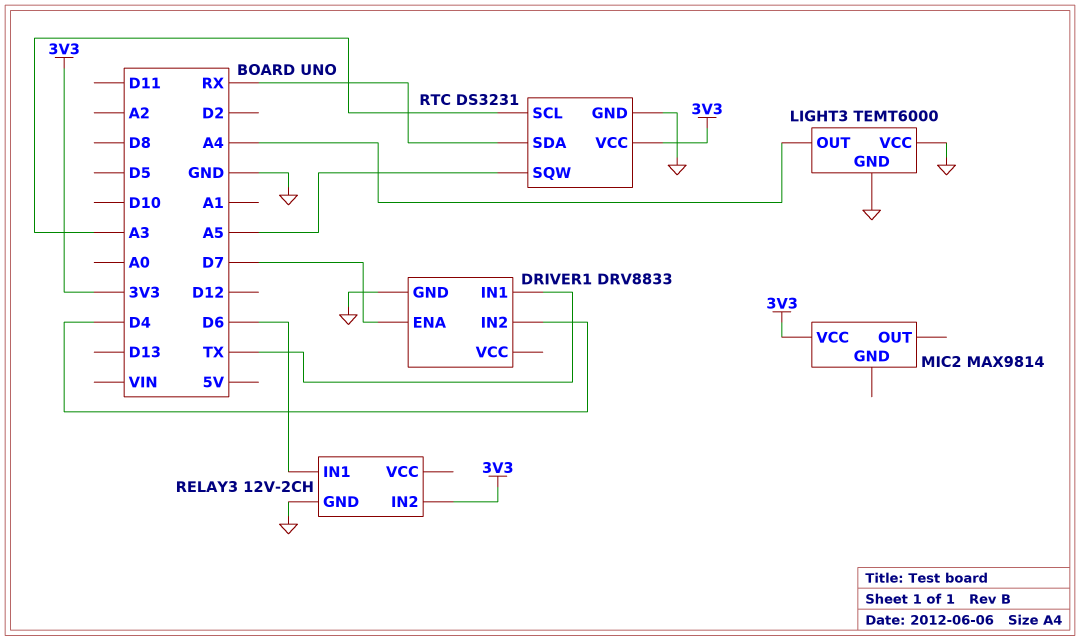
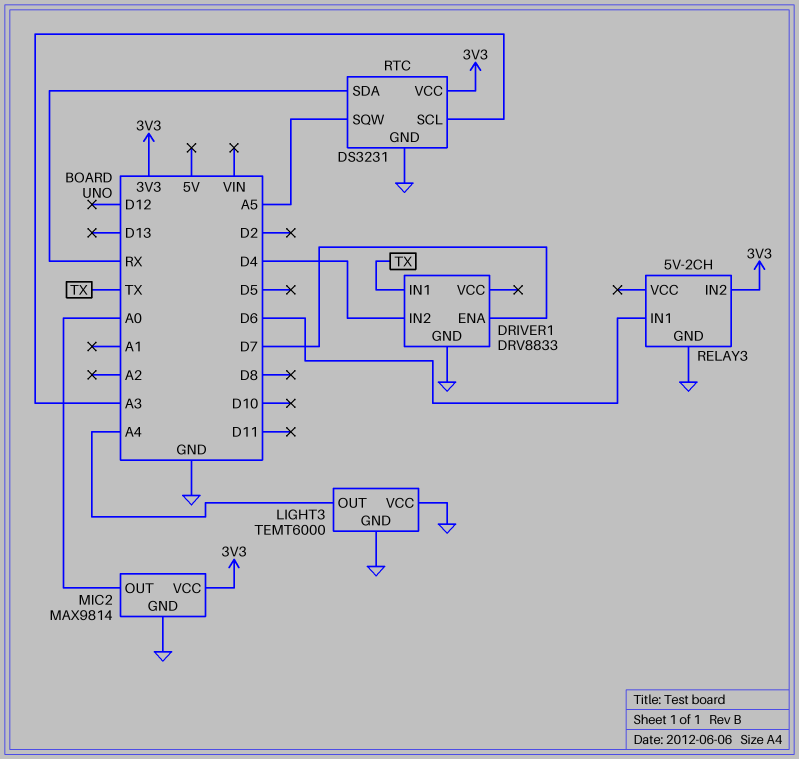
MIC2 pin GND: none -> GND
MIC2 pin OUT: none -> A0
RELAY3: 12V-2CH -> 5V-2CH

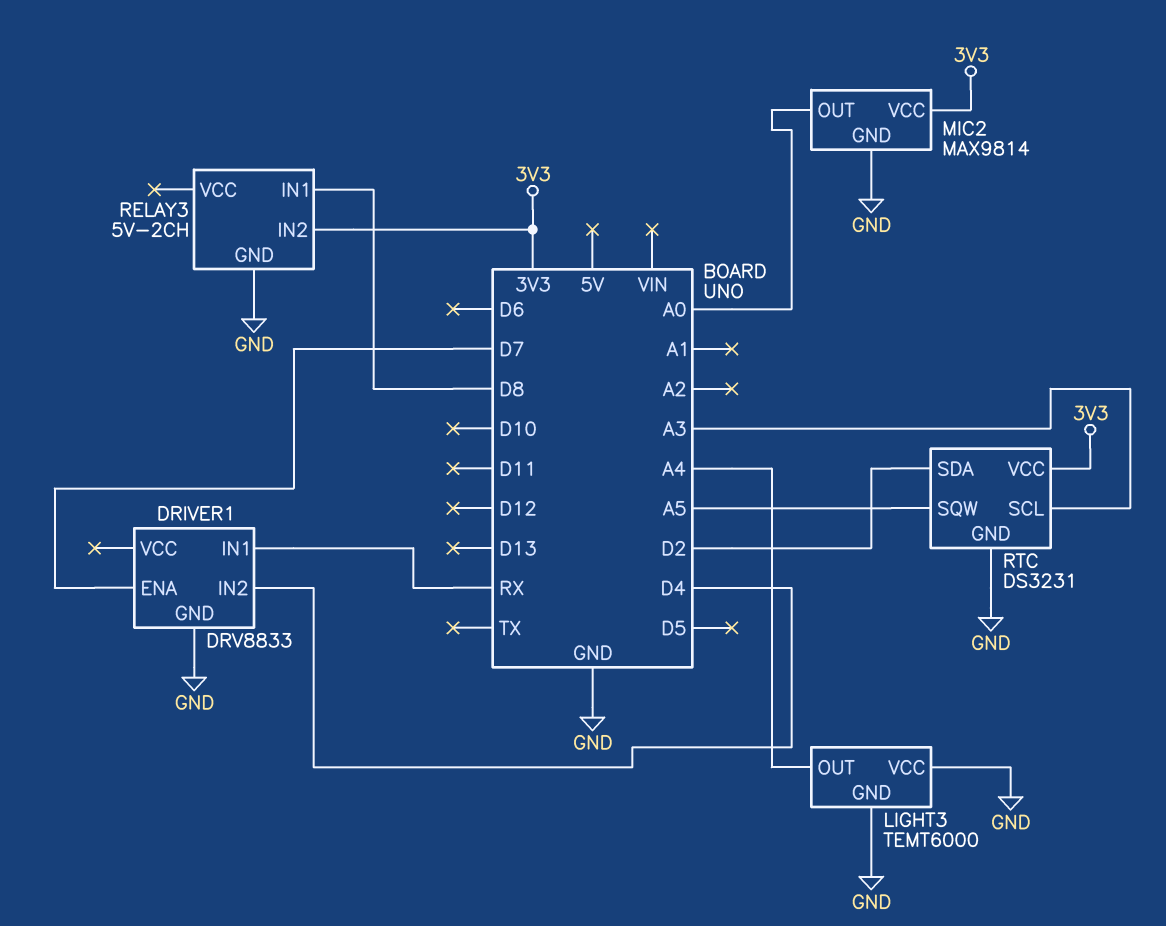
DRIVER1 pin IN1: TX -> RX
RELAY3 pin IN1: D6 -> D8
RTC pin SDA: RX -> D2

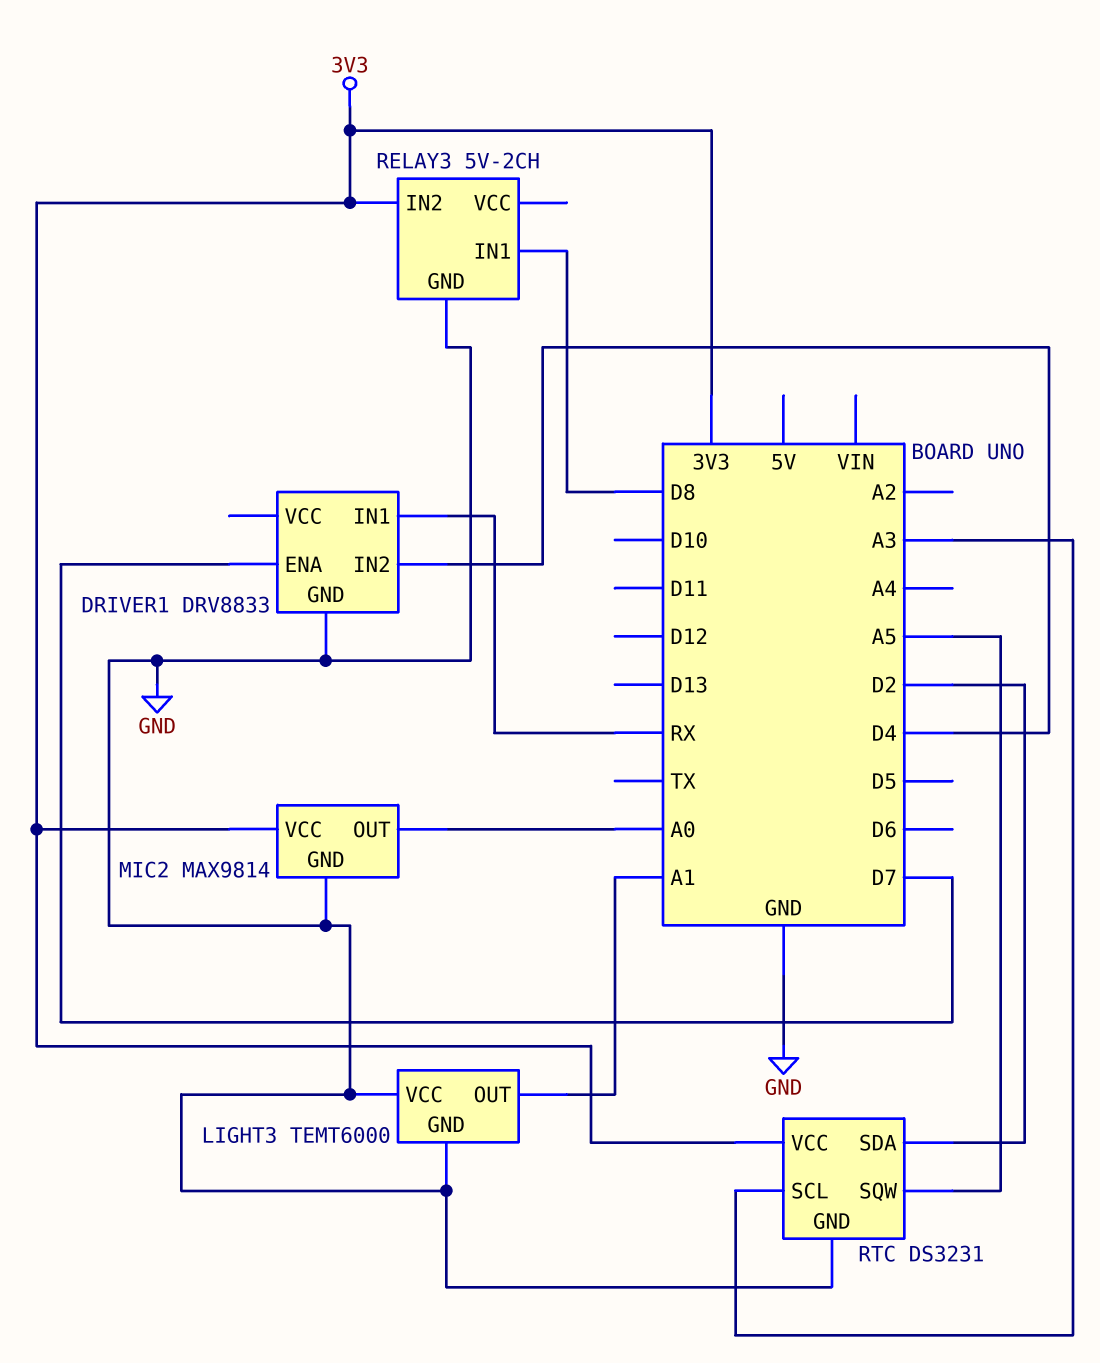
LIGHT3 pin OUT: A4 -> A1

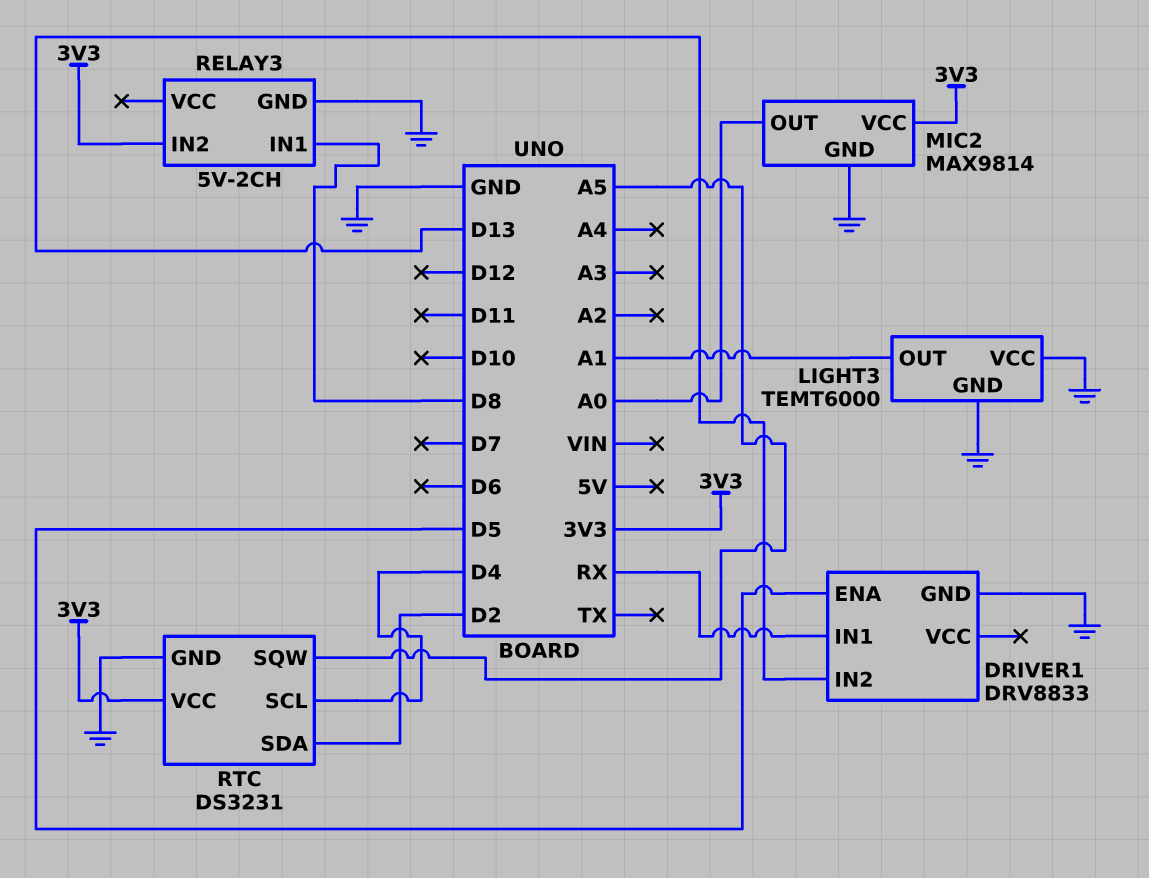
DRIVER1 pin ENA: D7 -> D5
DRIVER1 pin IN2: D4 -> D13
RTC pin SCL: A3 -> D4

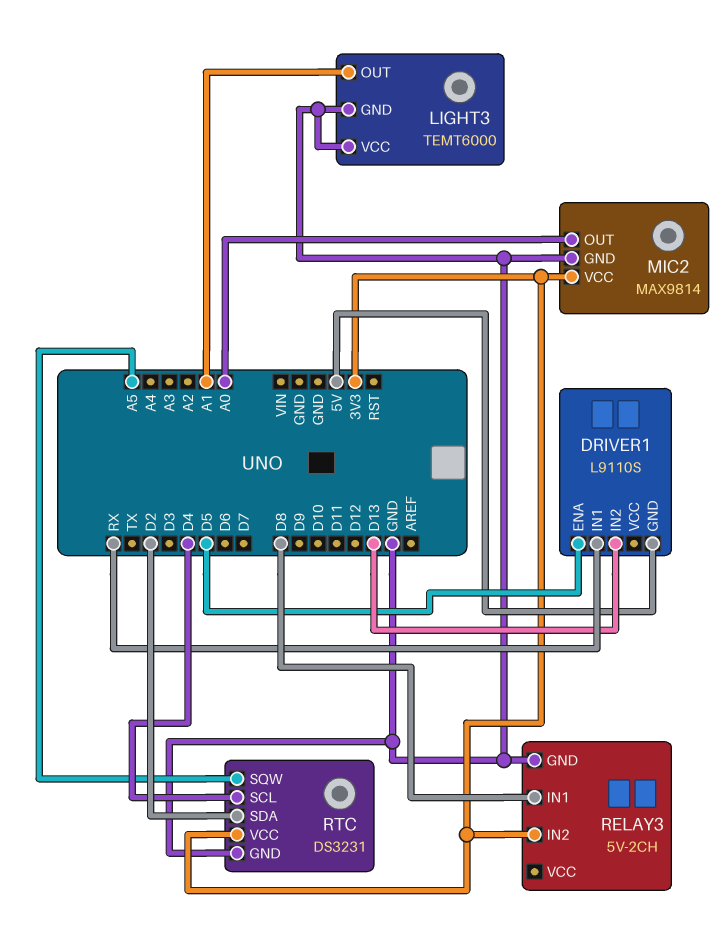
DRIVER1: DRV8833 -> L9110S
DRIVER1 pin GND: GND -> 5V

